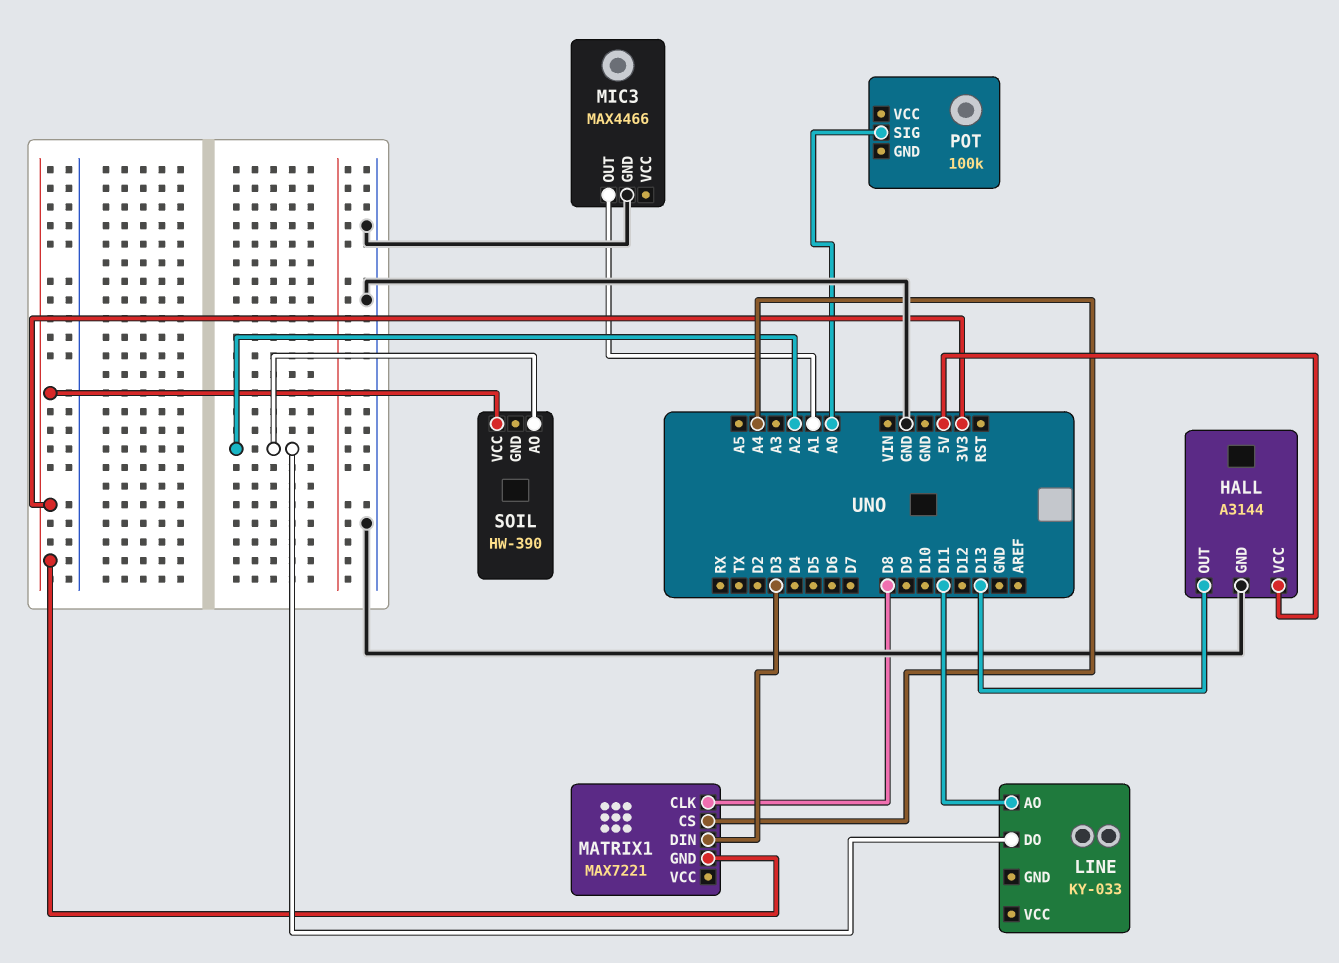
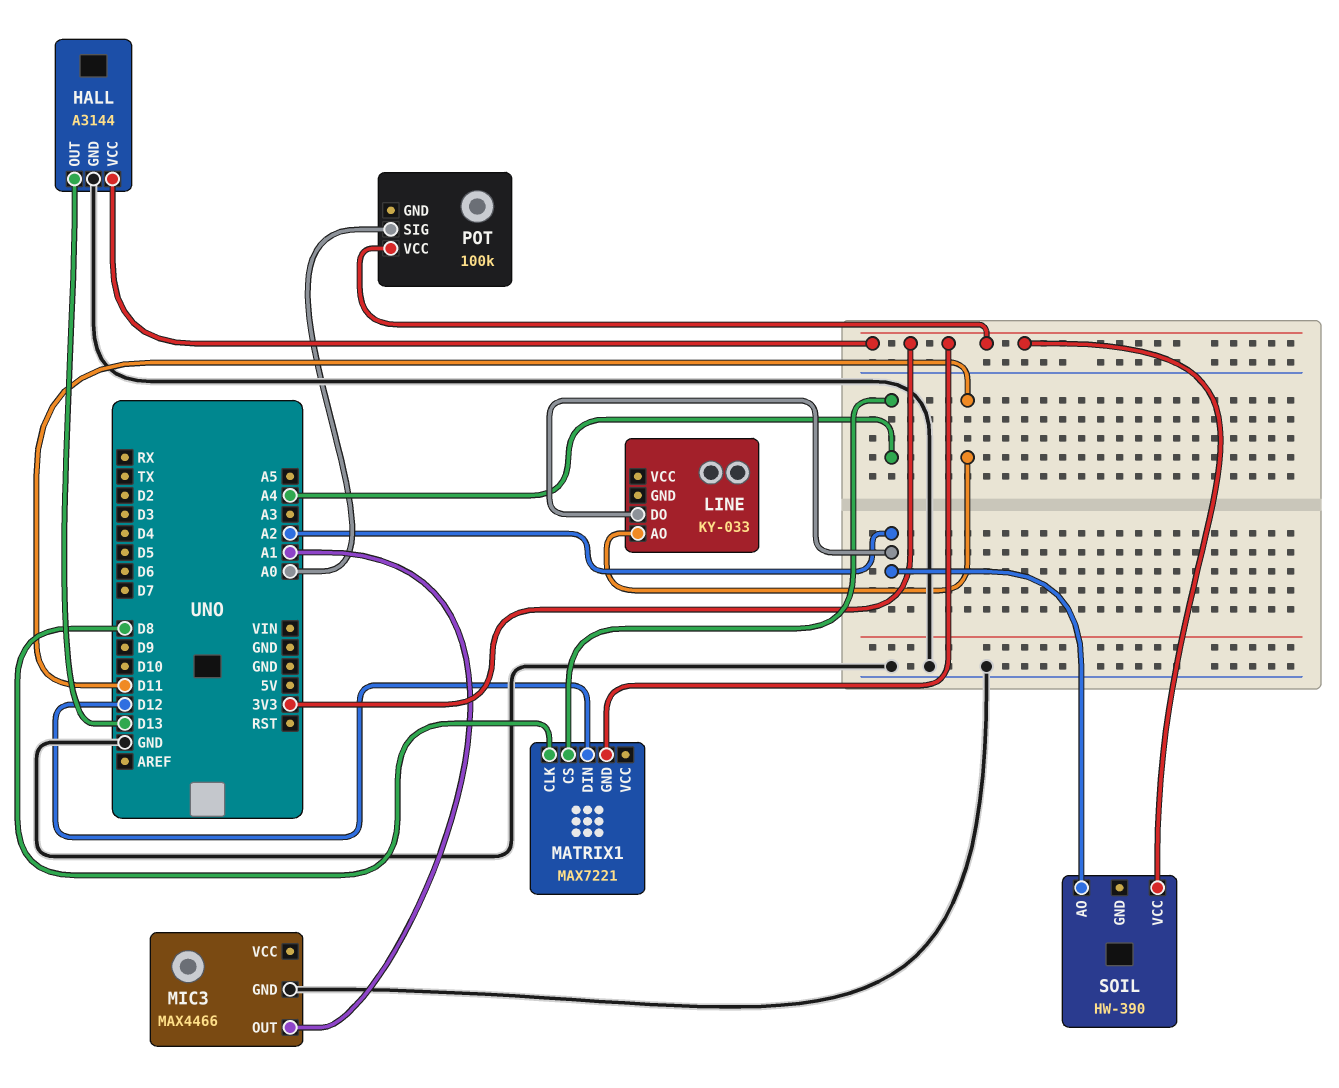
HALL pin VCC: 5V -> 3V3
MATRIX1 pin DIN: D3 -> D12
POT pin VCC: none -> 3V3

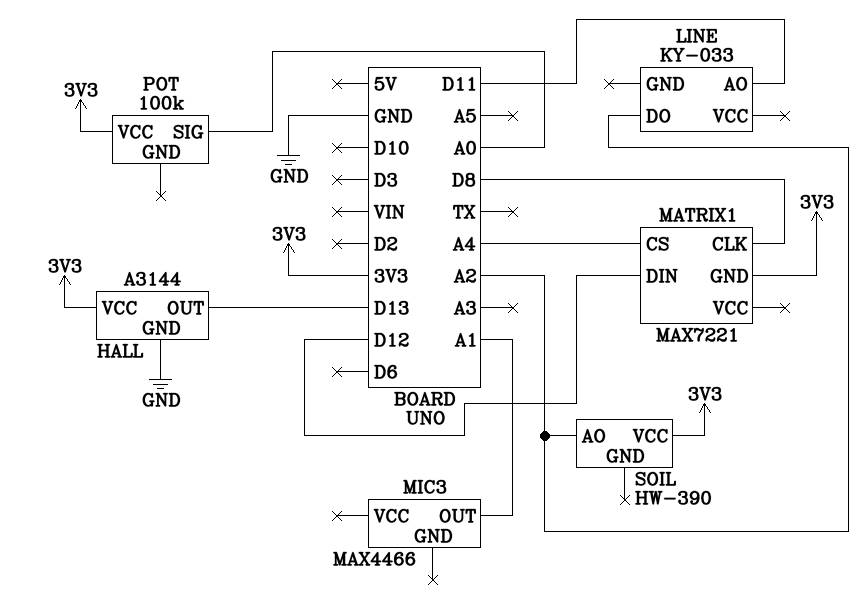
MIC3 pin GND: GND -> none

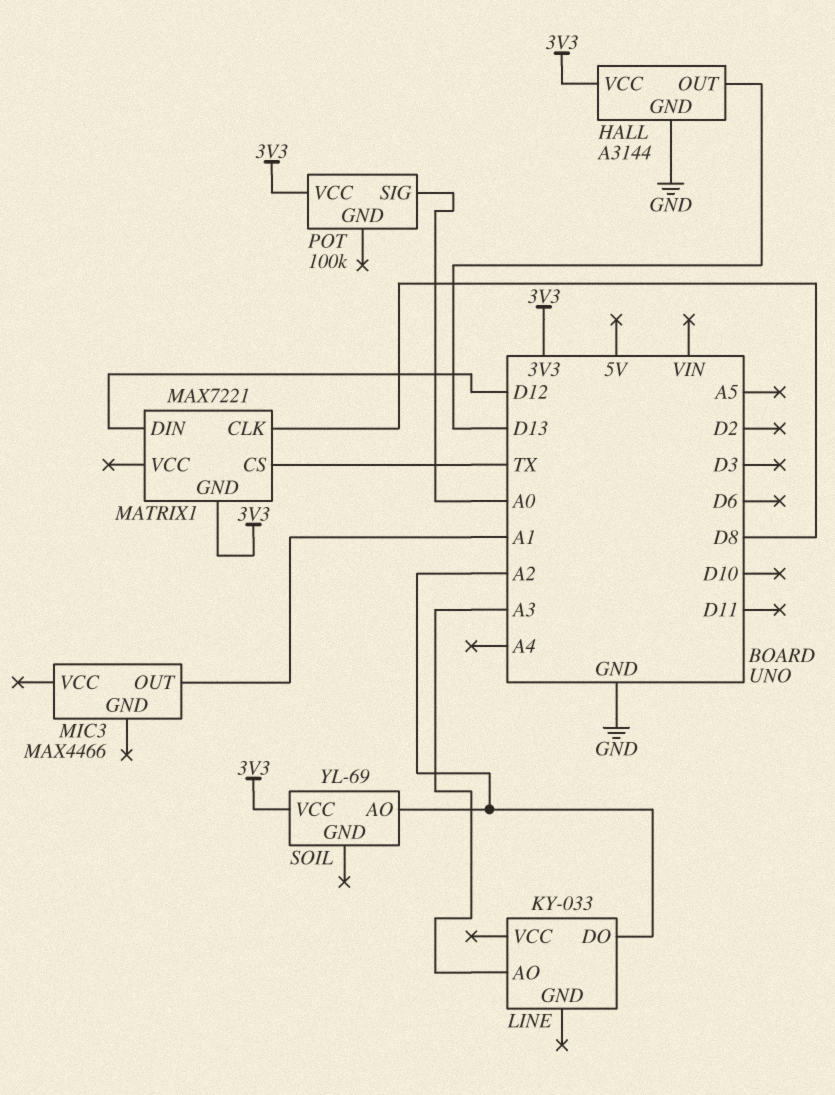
LINE pin AO: D11 -> A3
MATRIX1 pin CS: A4 -> TX
SOIL: HW-390 -> YL-69

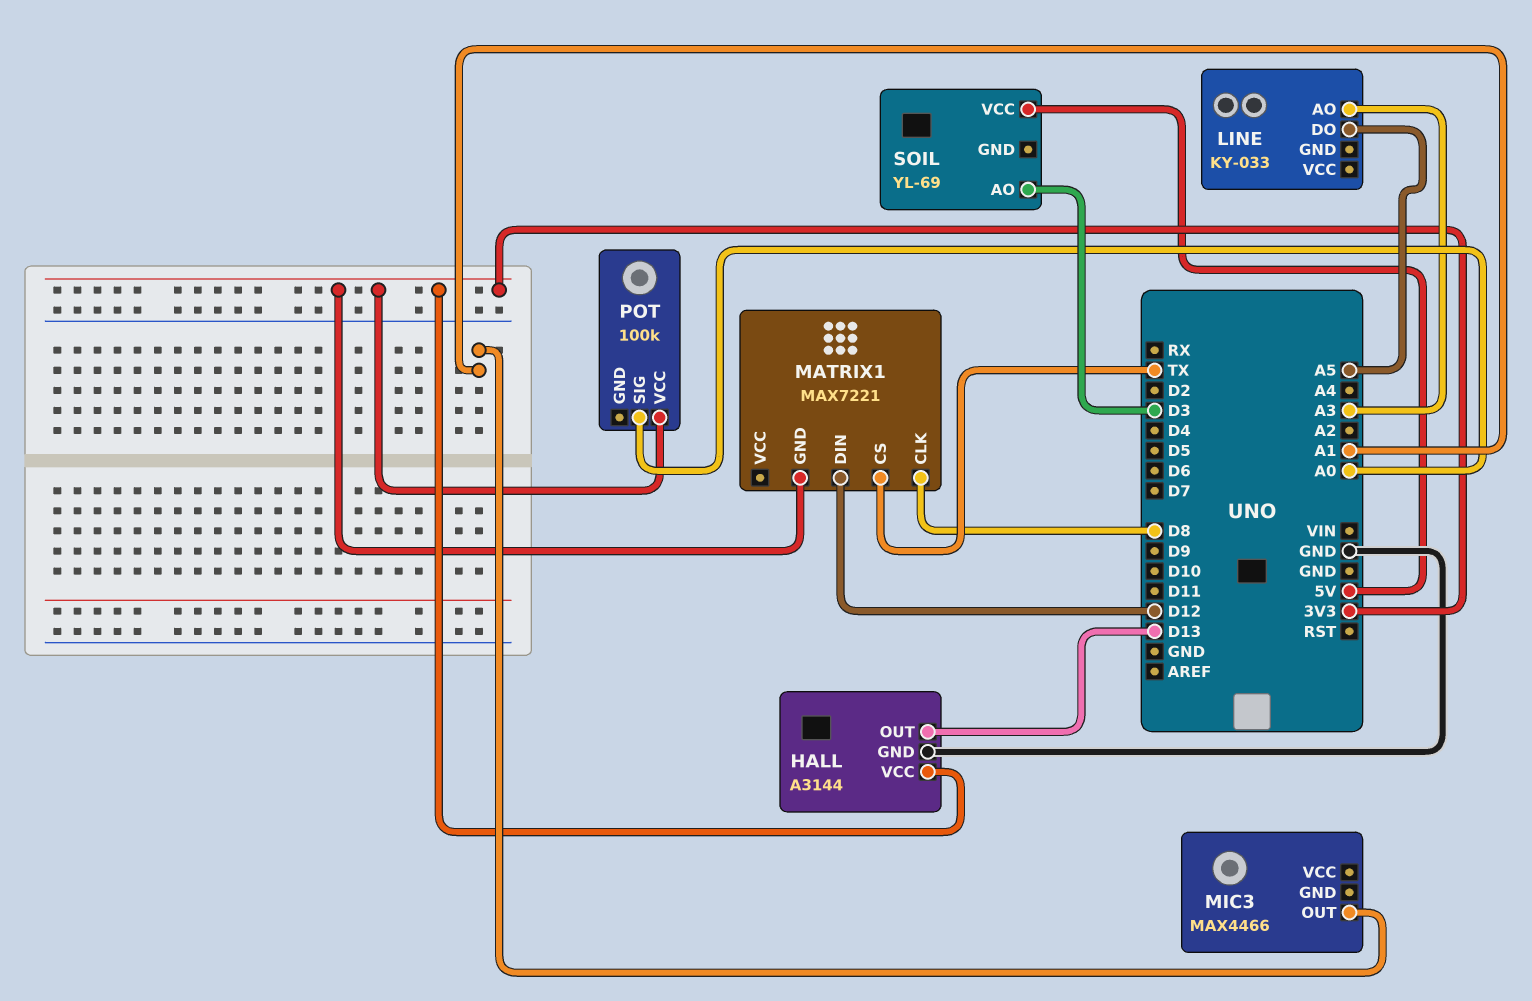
LINE pin DO: A2 -> A5
SOIL pin AO: A2 -> D3
SOIL pin VCC: 3V3 -> 5V

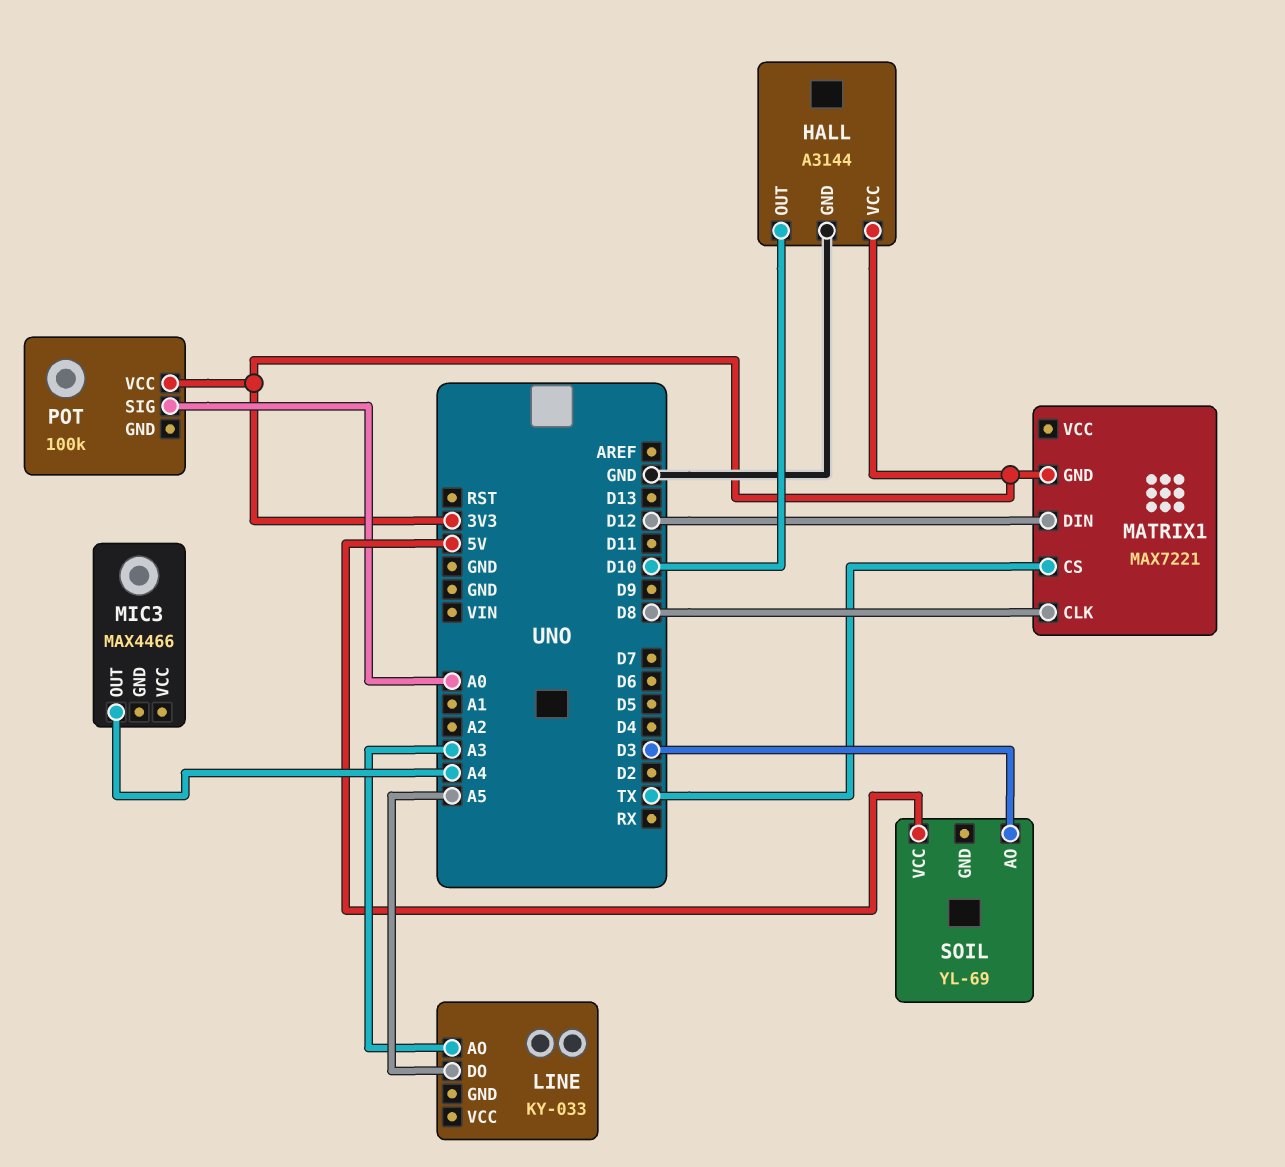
HALL pin OUT: D13 -> D10
MIC3 pin OUT: A1 -> A4

